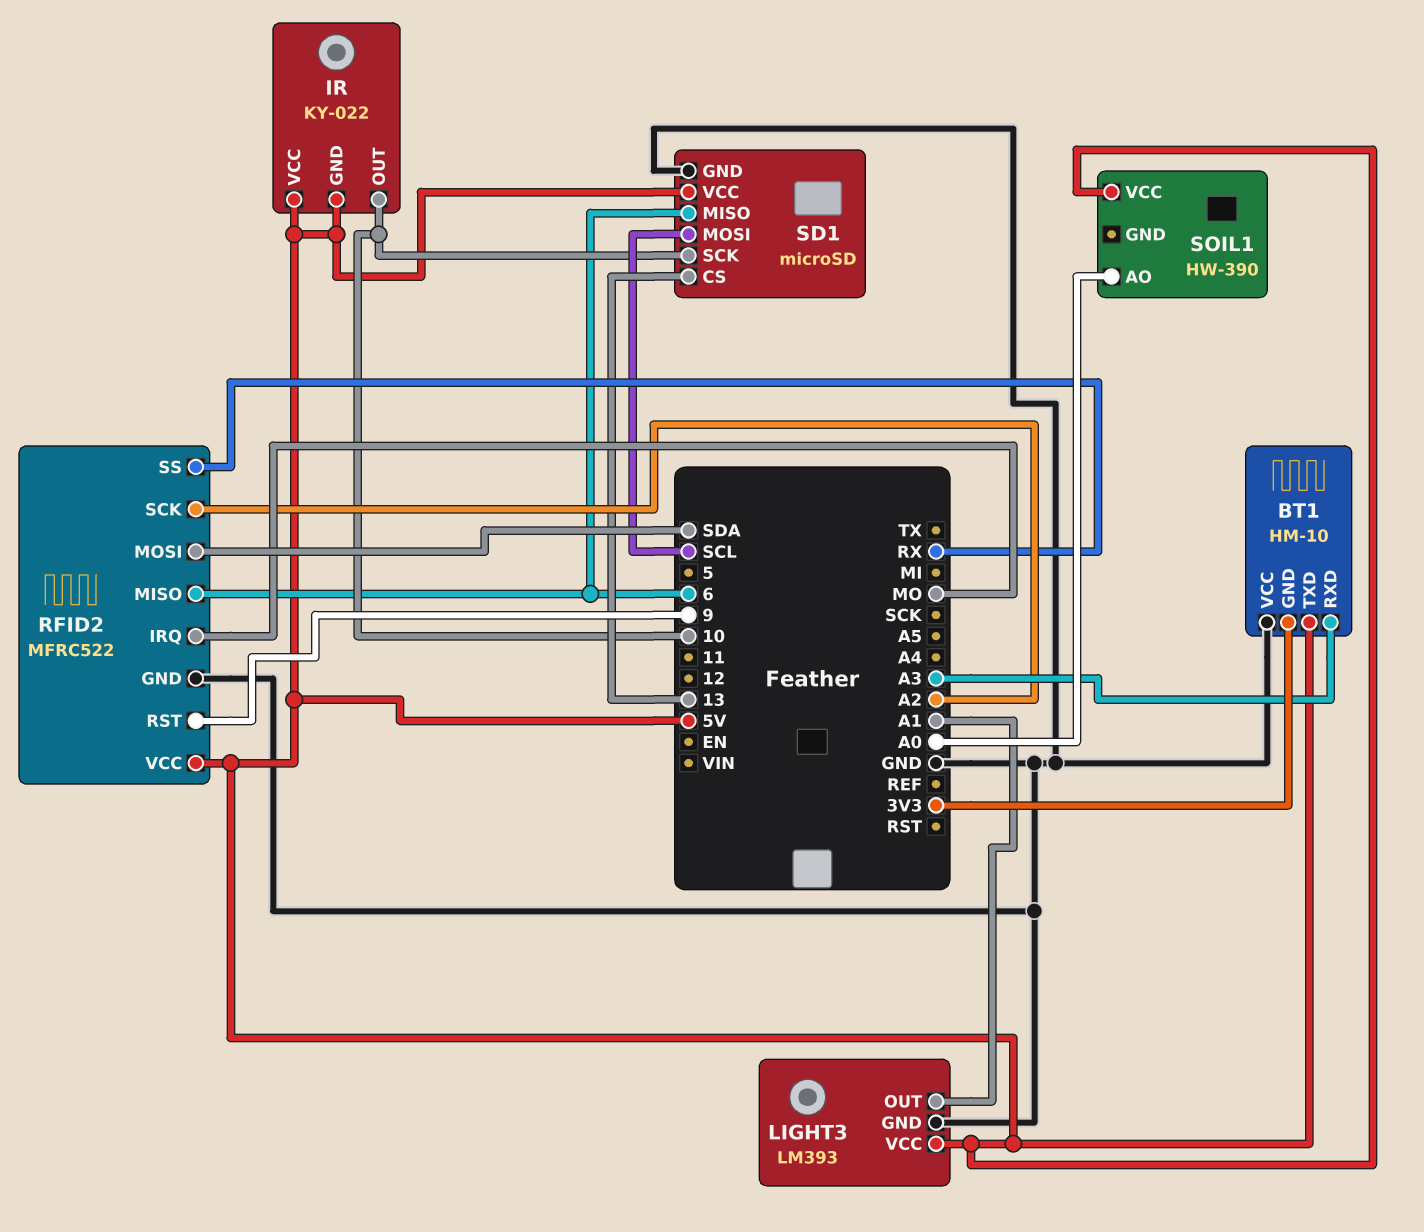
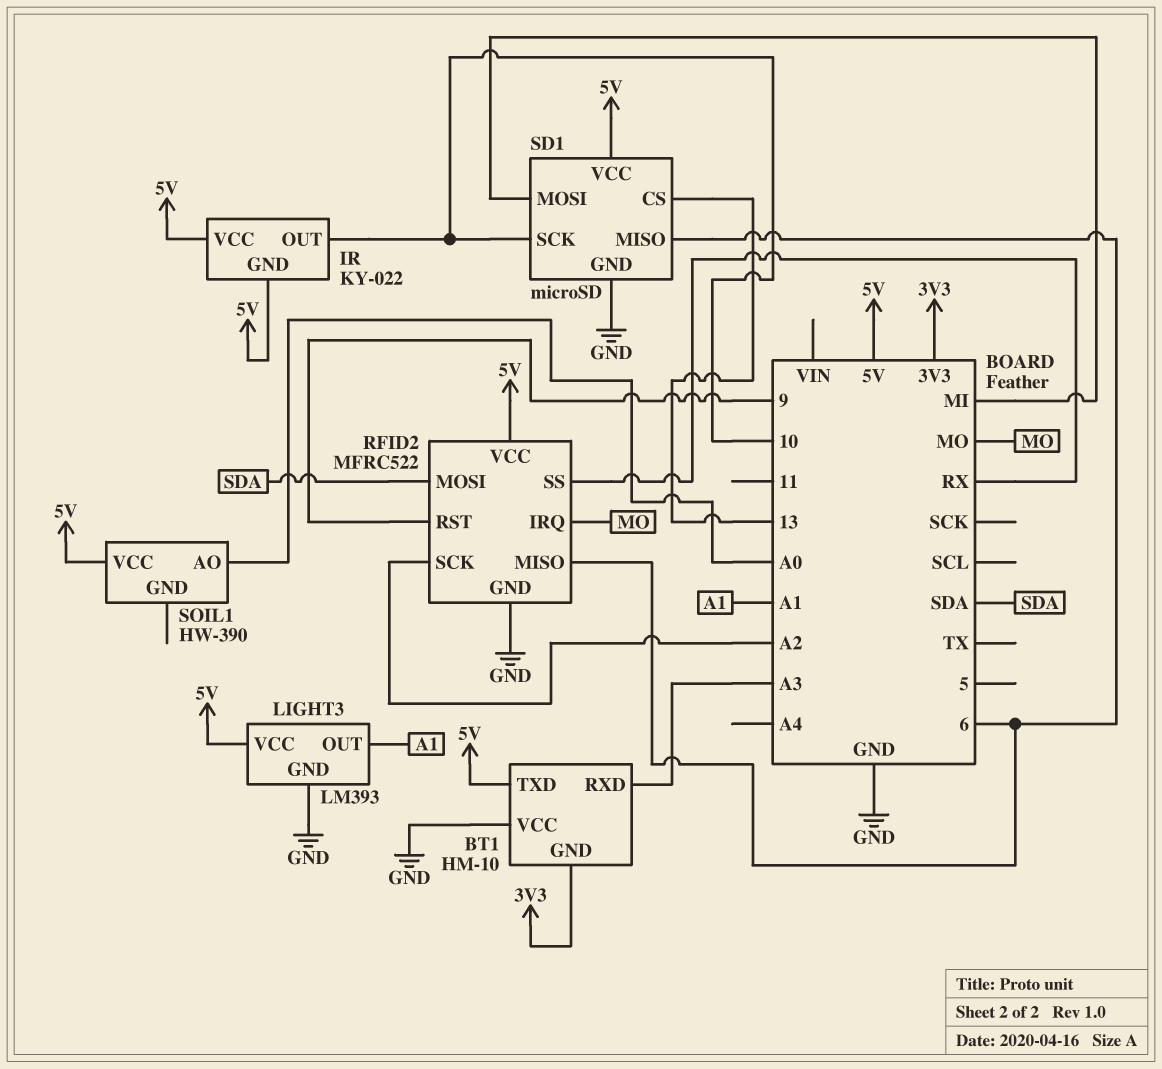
SD1 pin MOSI: SCL -> MI

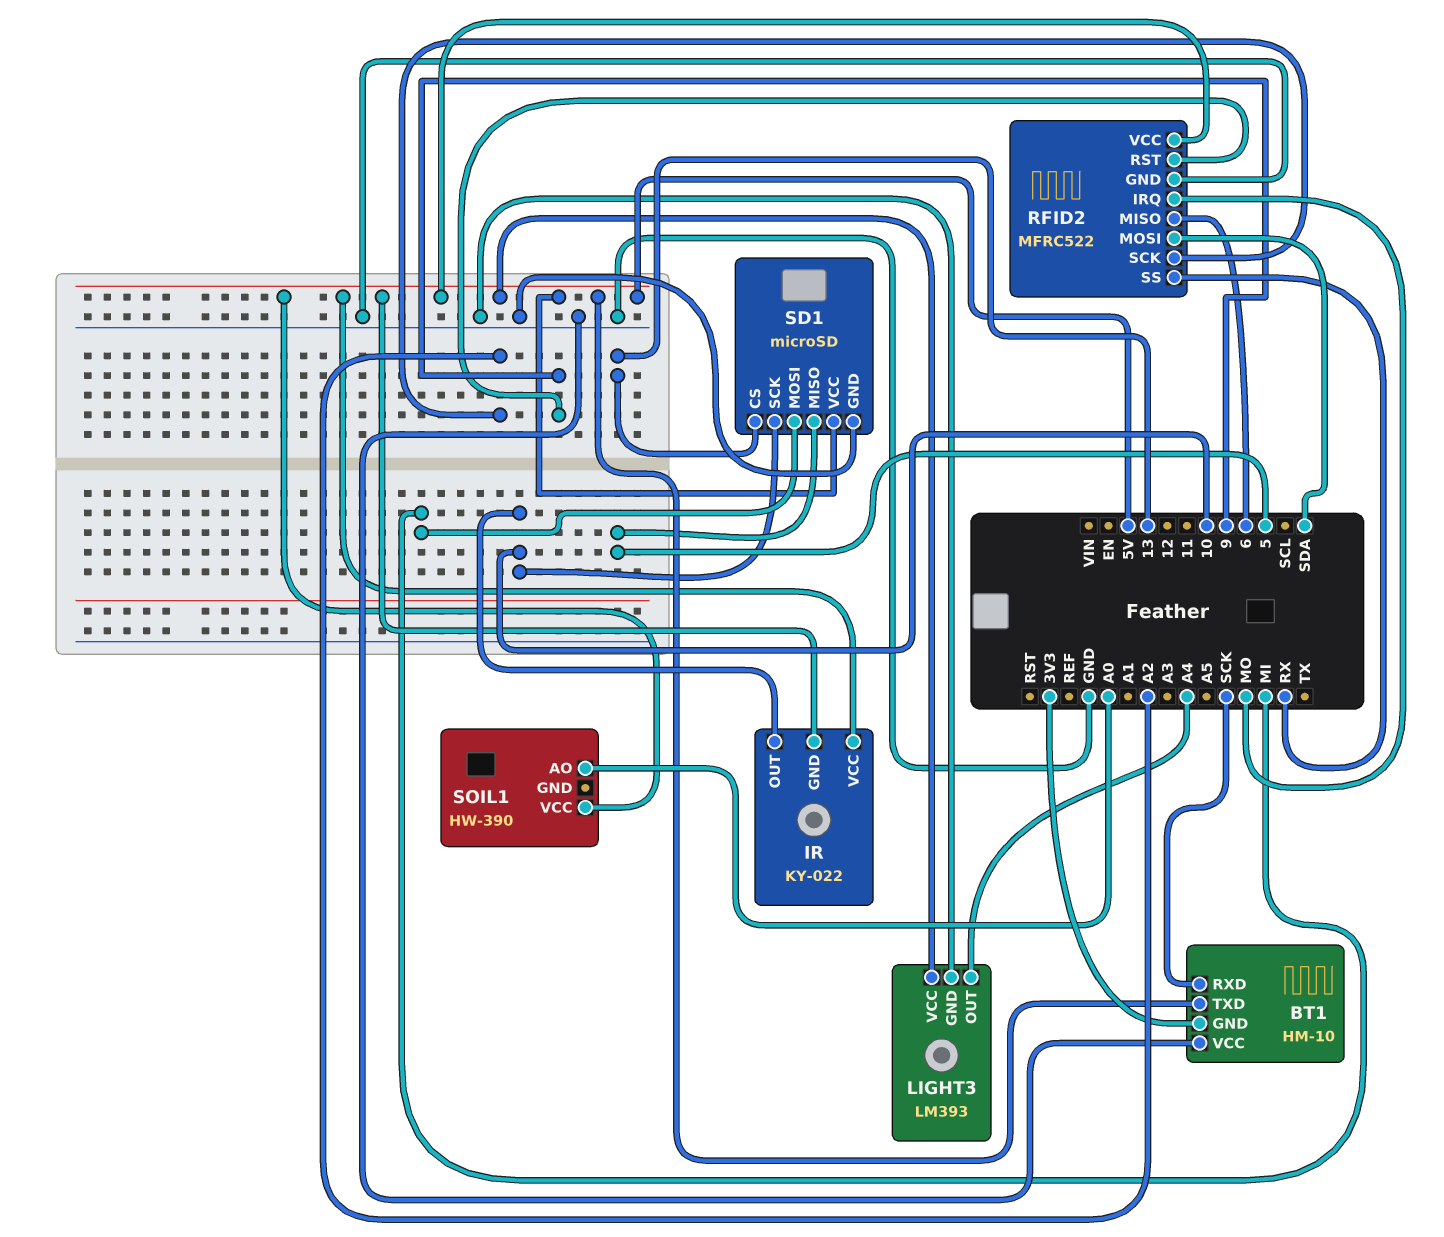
BT1 pin RXD: A3 -> SCK
LIGHT3 pin OUT: A1 -> A4
SD1 pin MISO: 6 -> 5

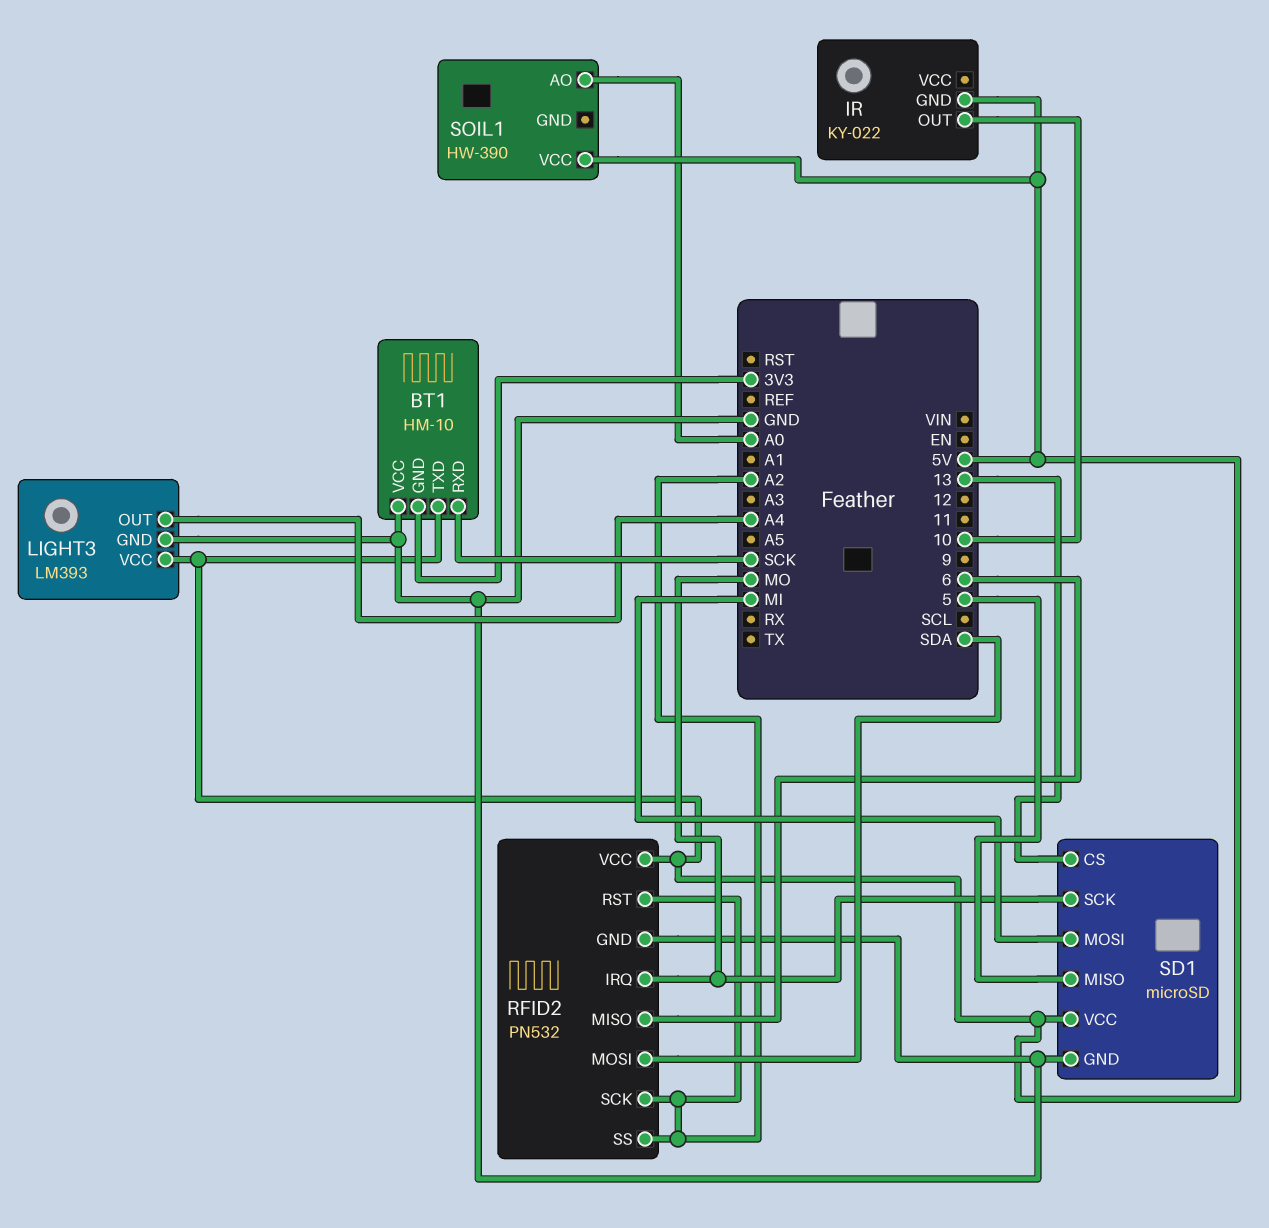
IR pin VCC: 5V -> none
RFID2: MFRC522 -> PN532
RFID2 pin RST: 9 -> A2
RFID2 pin SS: RX -> A2
SD1 pin SCK: 10 -> MO

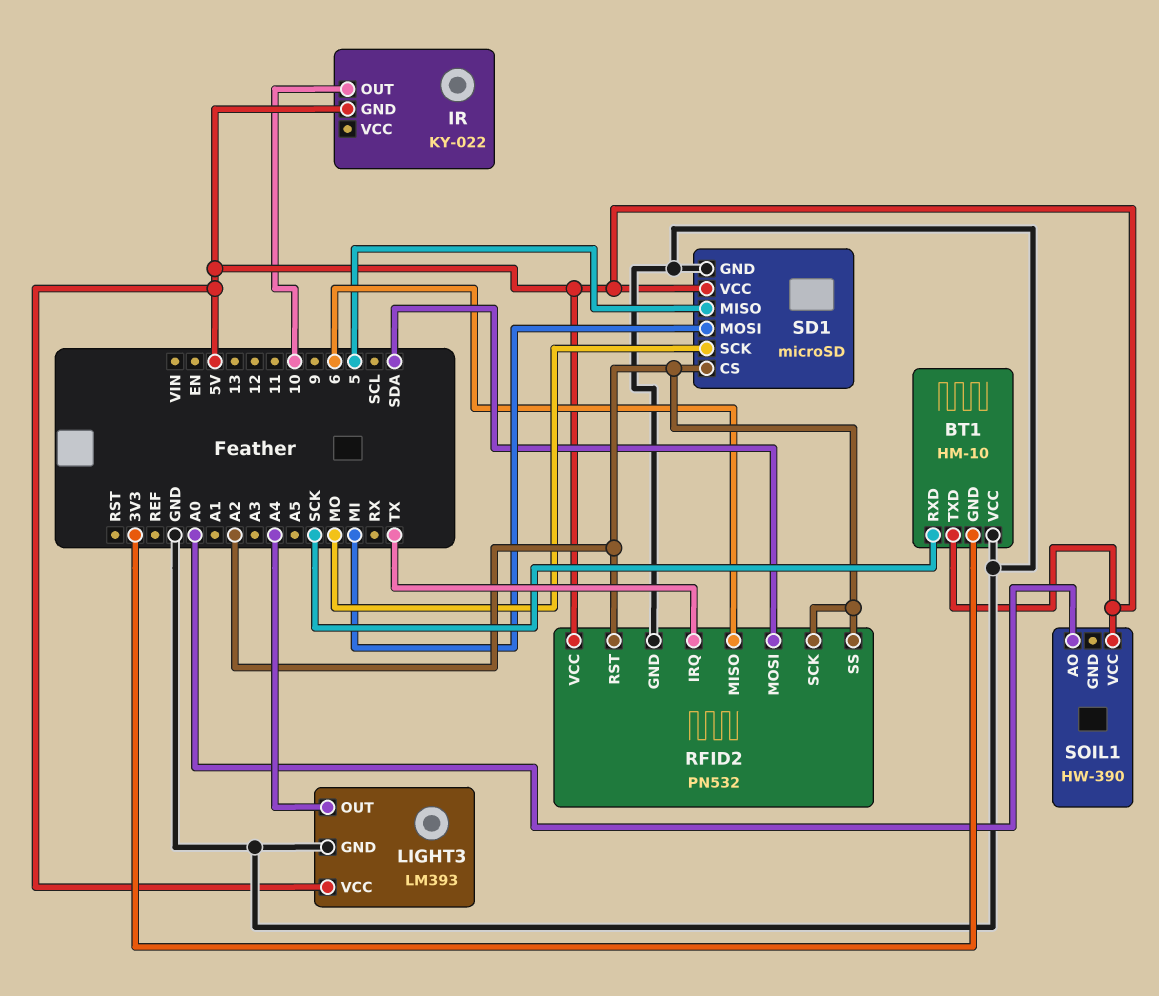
RFID2 pin IRQ: MO -> TX
SD1 pin CS: 13 -> A2

